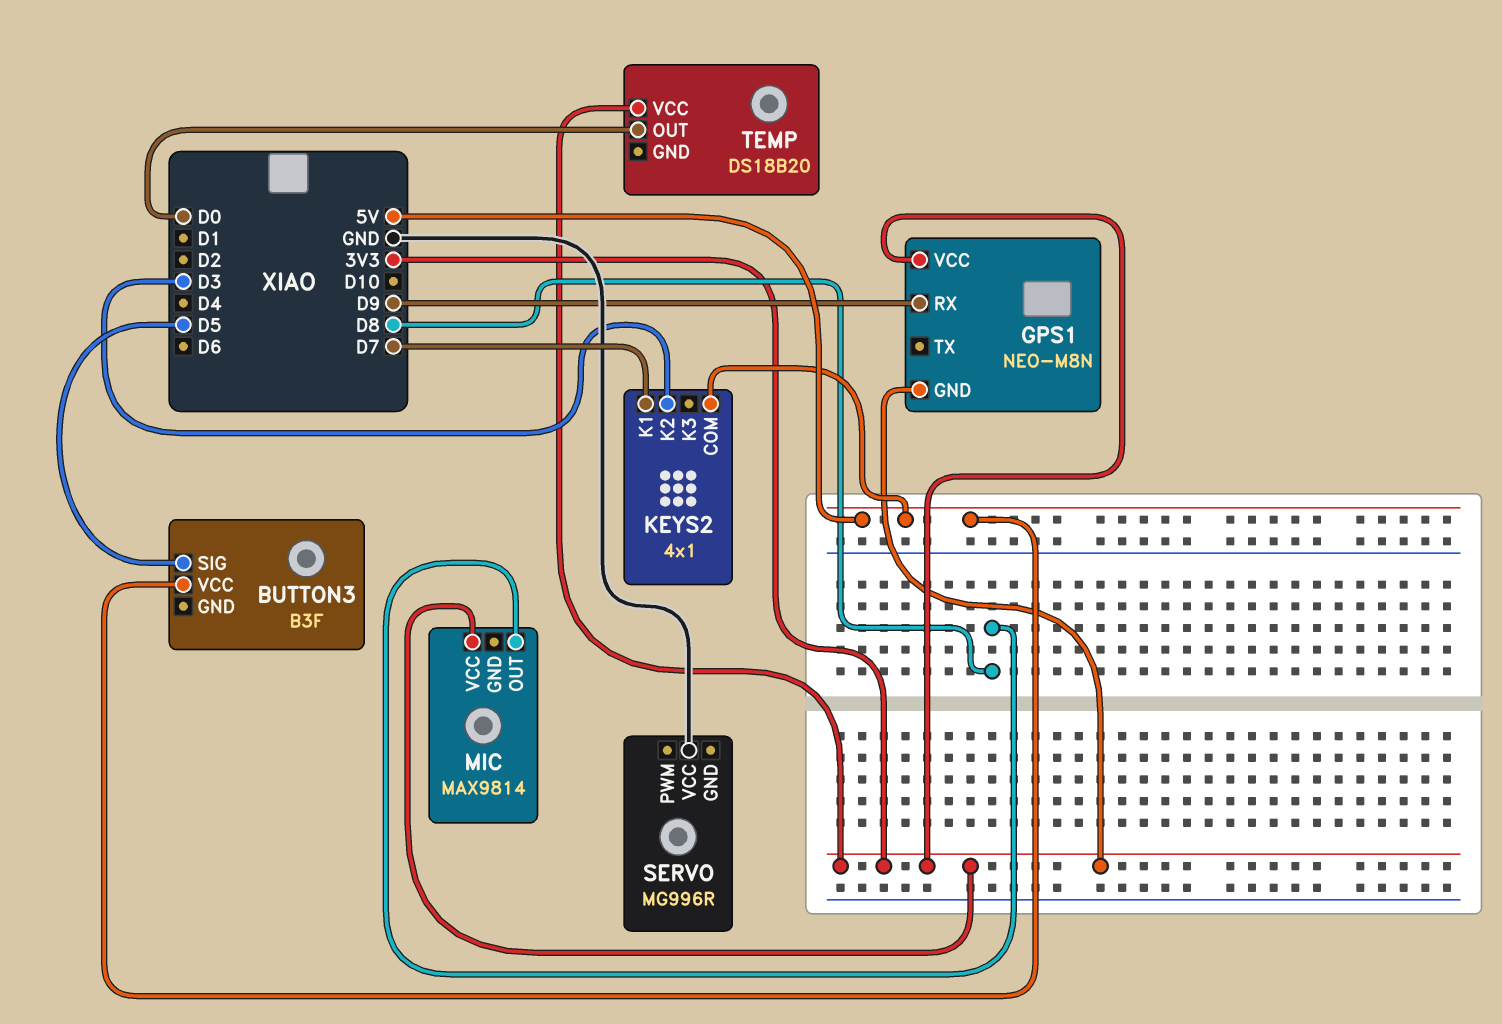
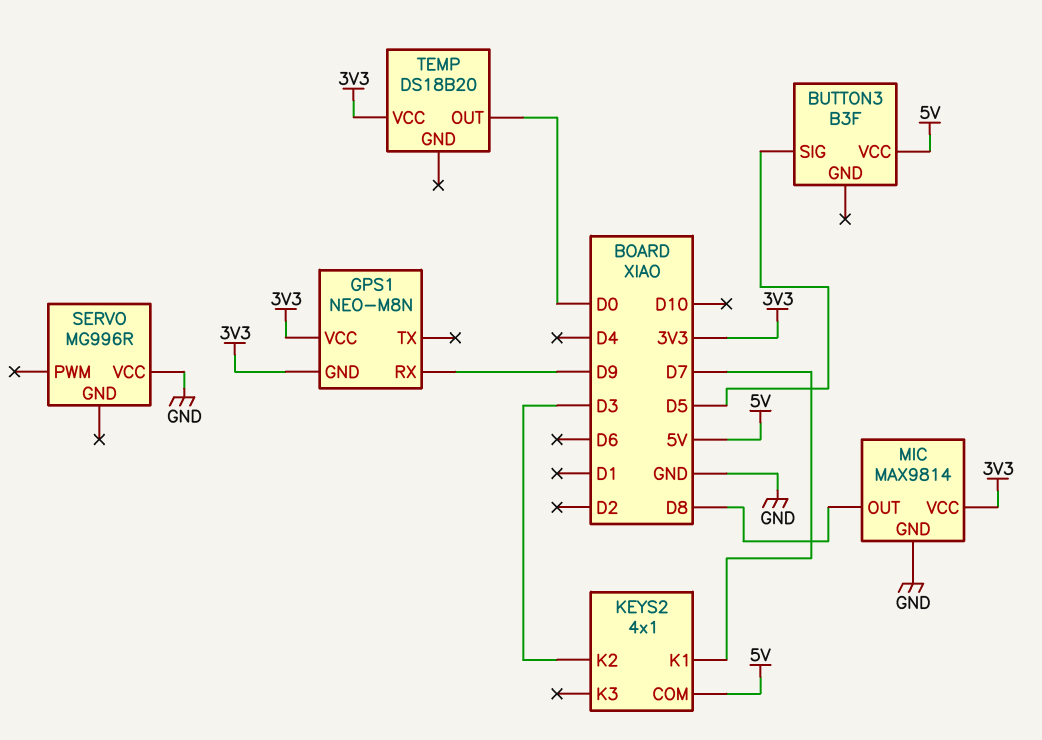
MIC pin GND: none -> GND

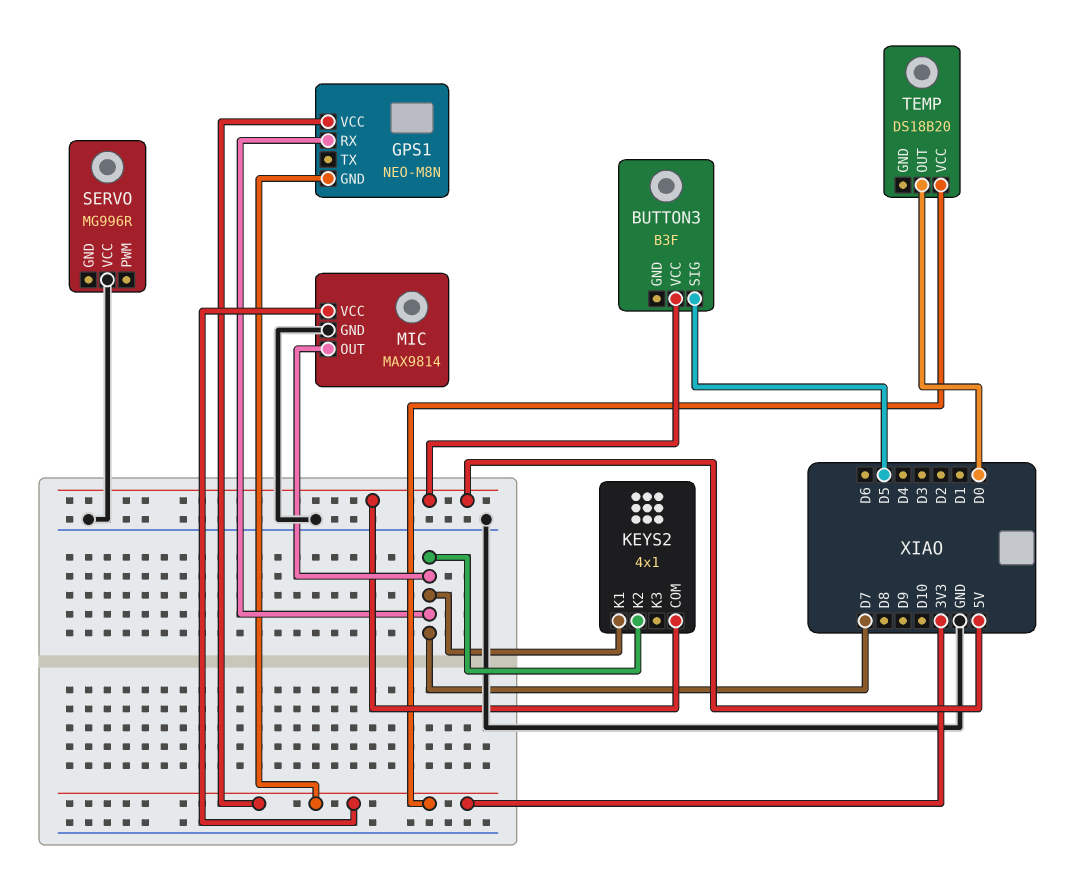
GPS1 pin RX: D9 -> D7
KEYS2 pin K2: D3 -> D7
MIC pin OUT: D8 -> D7

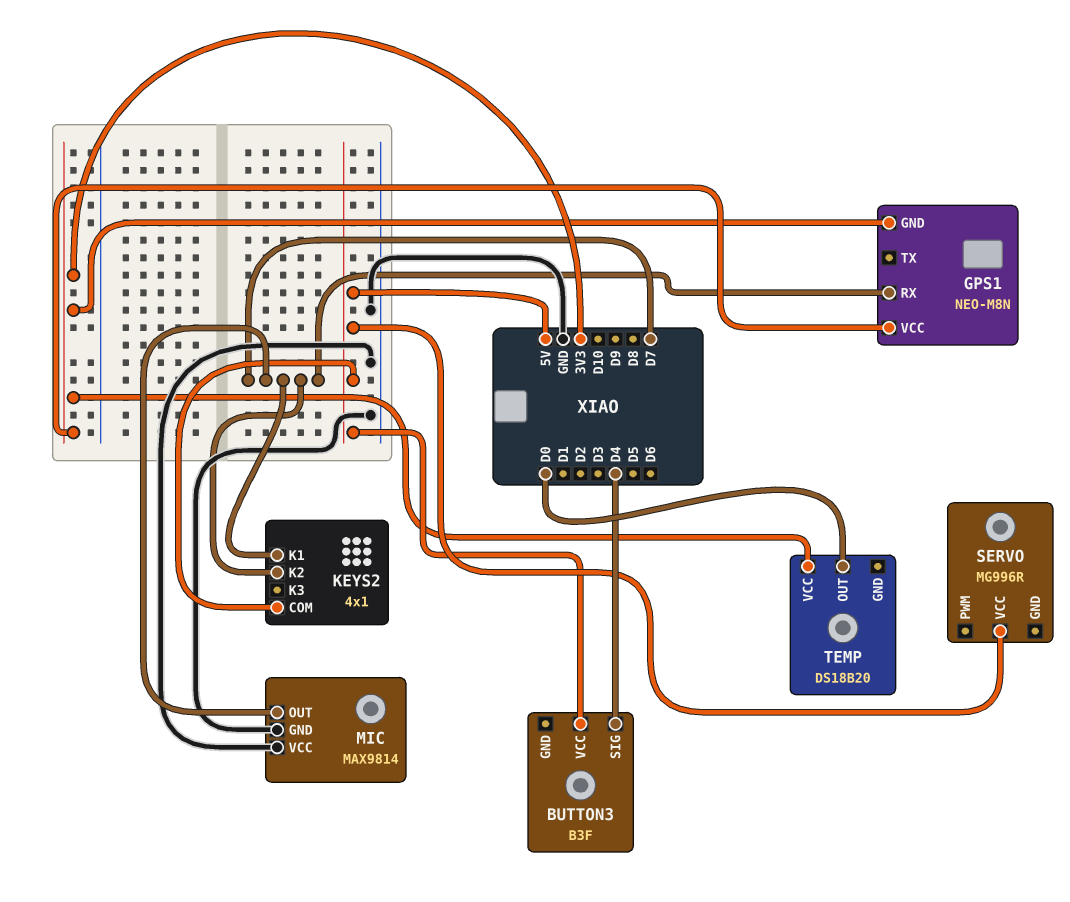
BUTTON3 pin SIG: D5 -> D4
MIC pin VCC: 3V3 -> GND
SERVO pin VCC: GND -> 5V

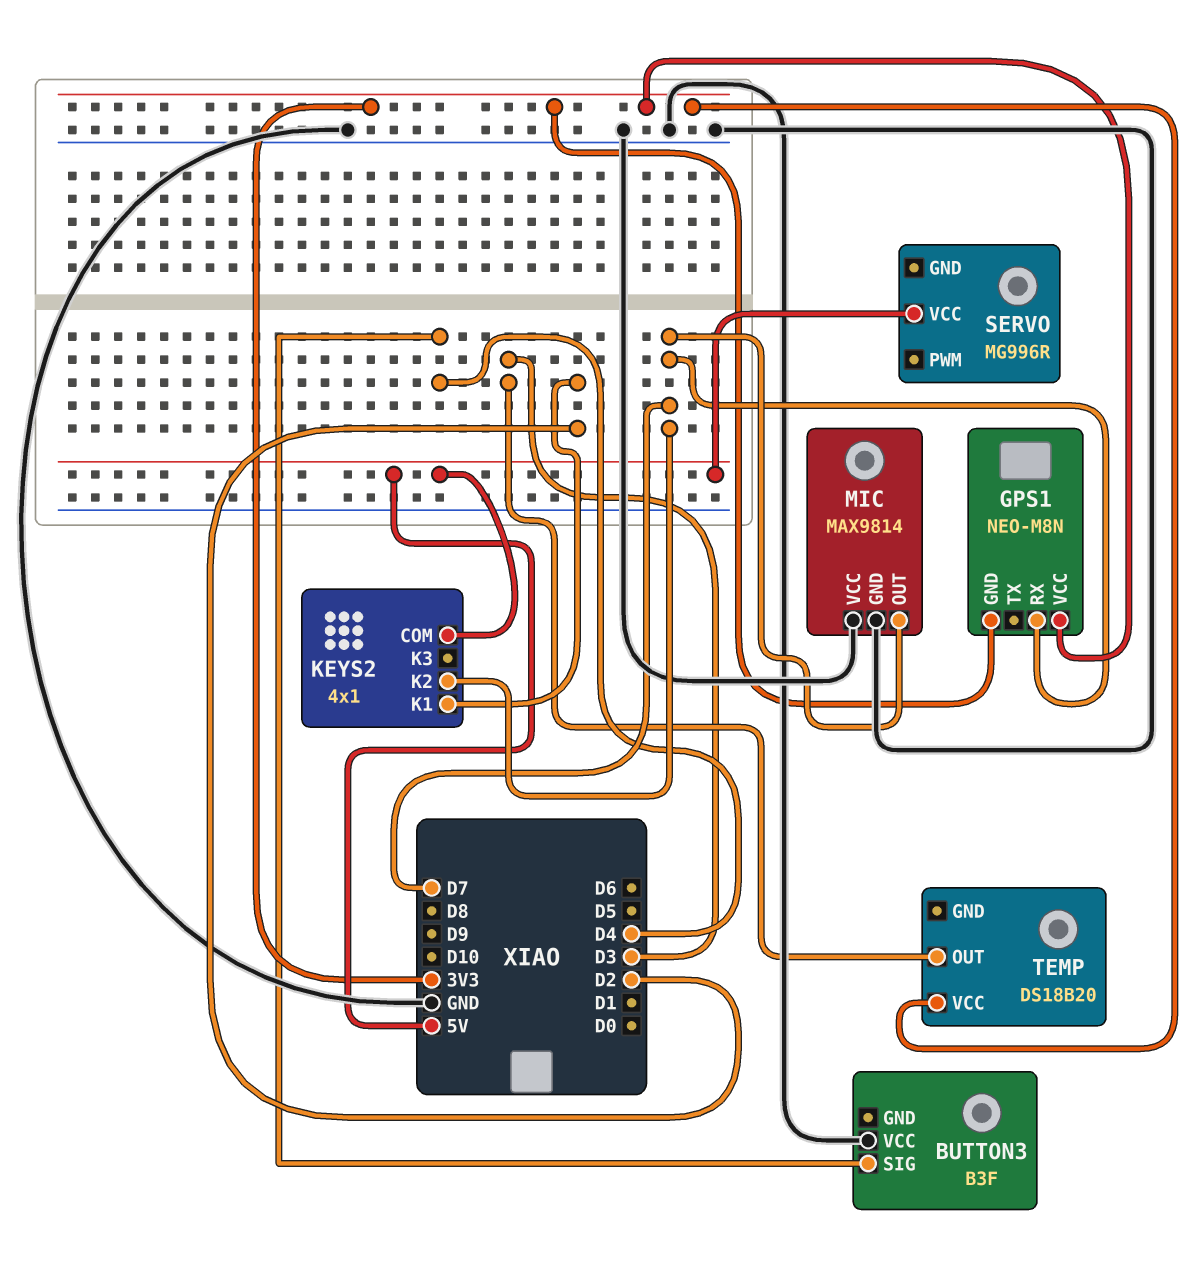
BUTTON3 pin VCC: 5V -> GND
KEYS2 pin K1: D7 -> D2
TEMP pin OUT: D0 -> D3

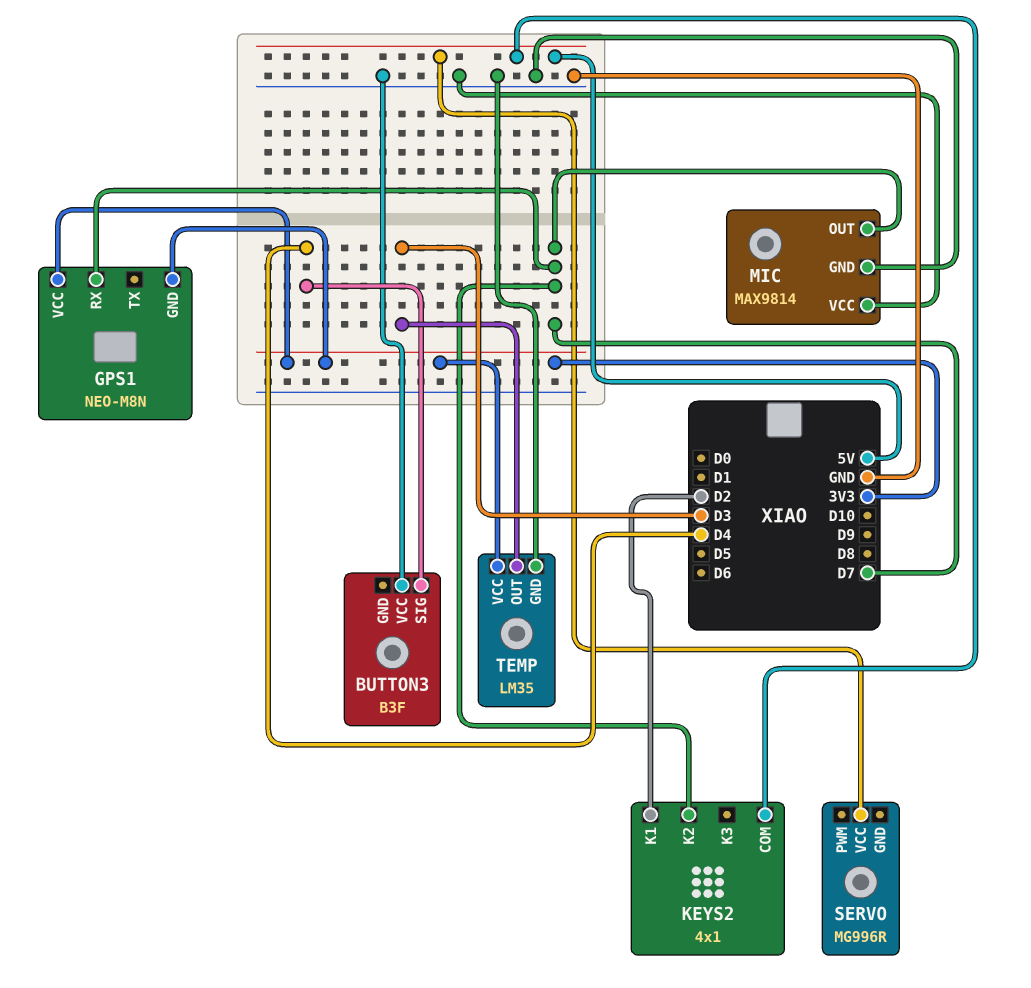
TEMP: DS18B20 -> LM35
TEMP pin GND: none -> GND

